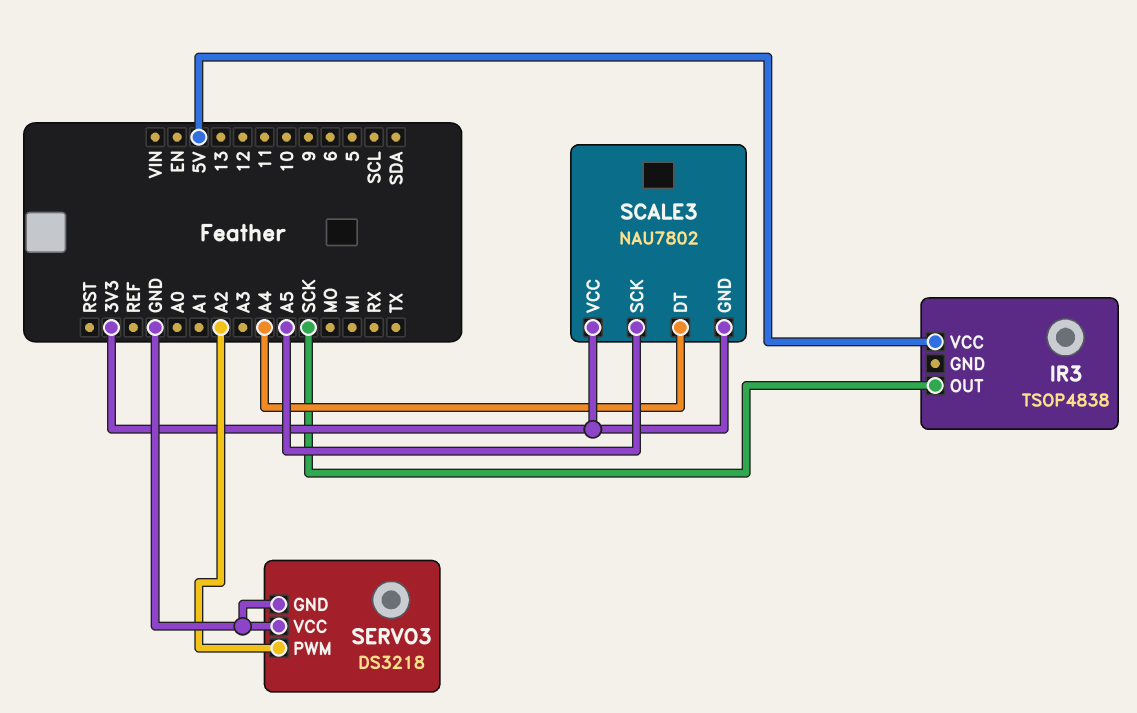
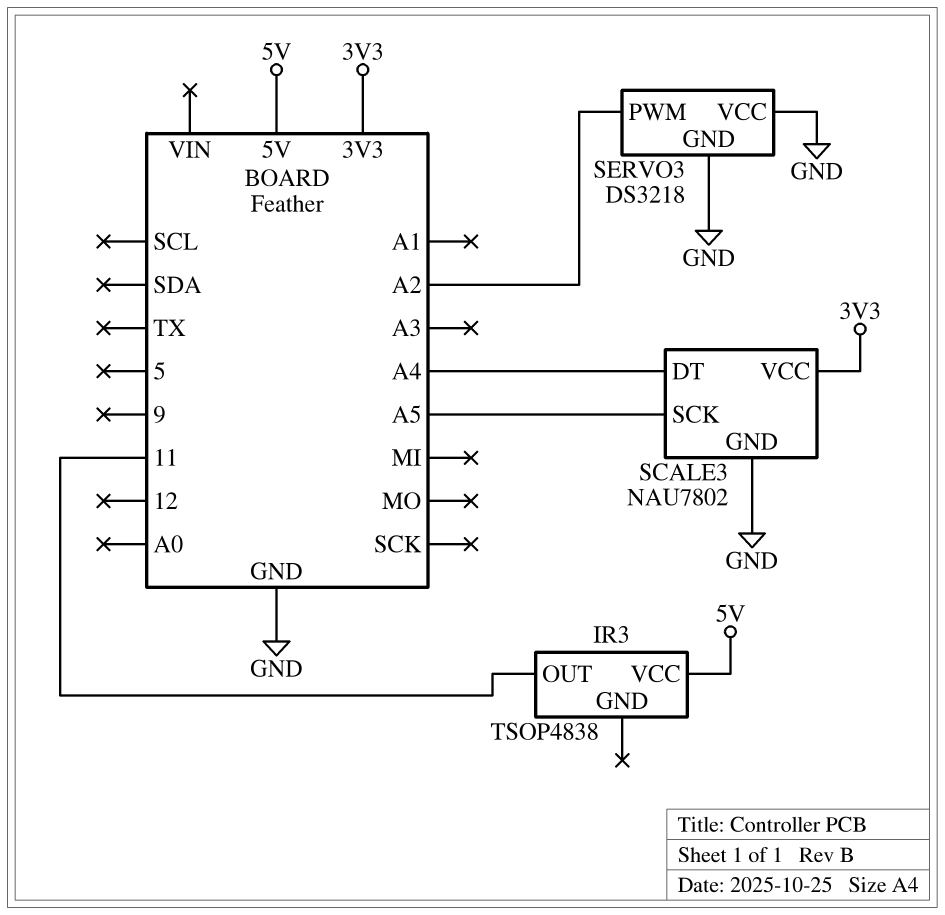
IR3 pin OUT: SCK -> 11
SCALE3 pin GND: 3V3 -> GND

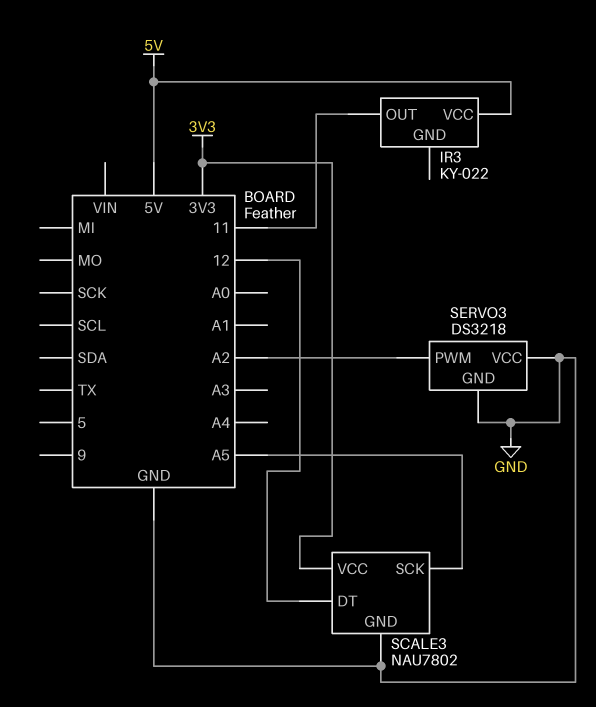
IR3: TSOP4838 -> KY-022
SCALE3 pin DT: A4 -> 12

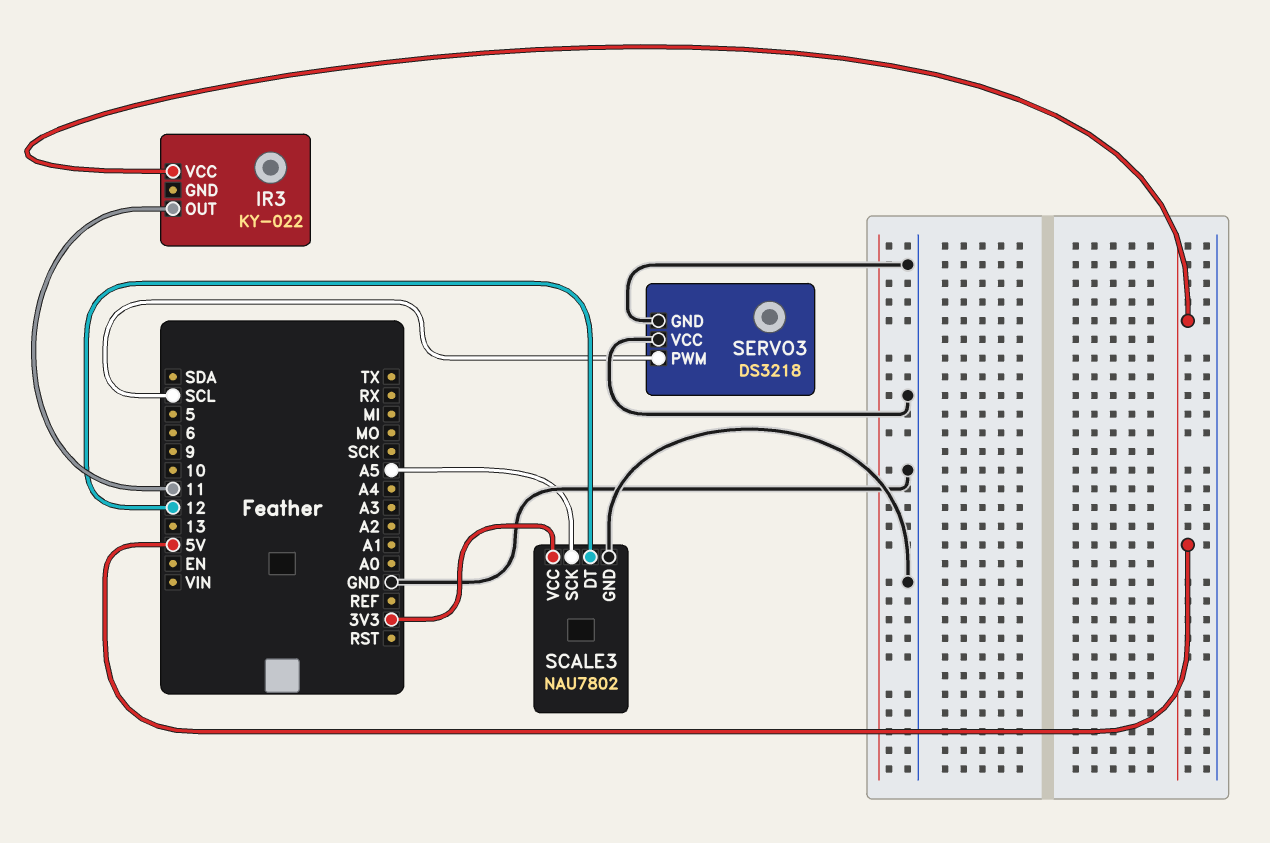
SERVO3 pin PWM: A2 -> SCL

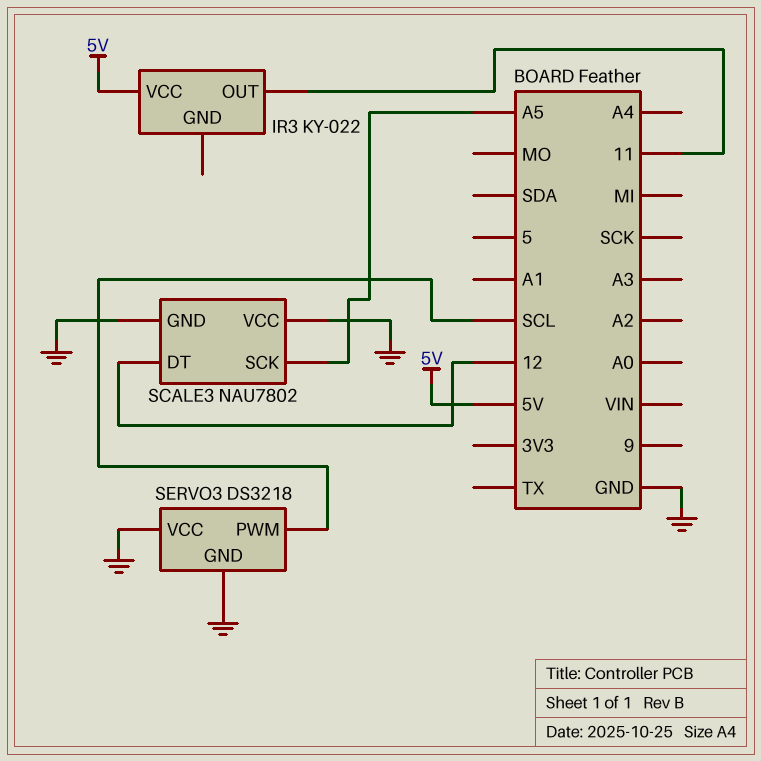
SCALE3 pin VCC: 3V3 -> GND

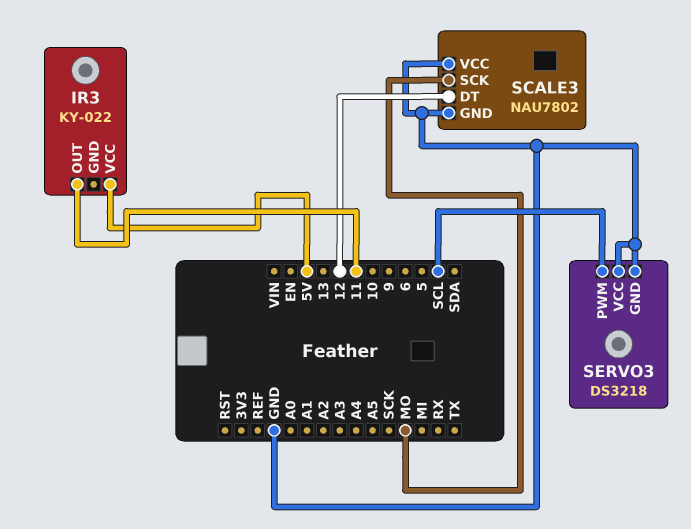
SCALE3 pin SCK: A5 -> MO

